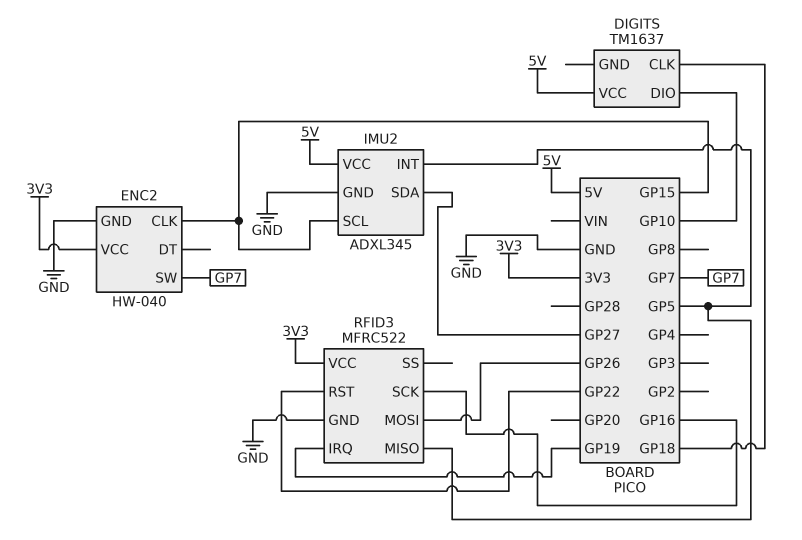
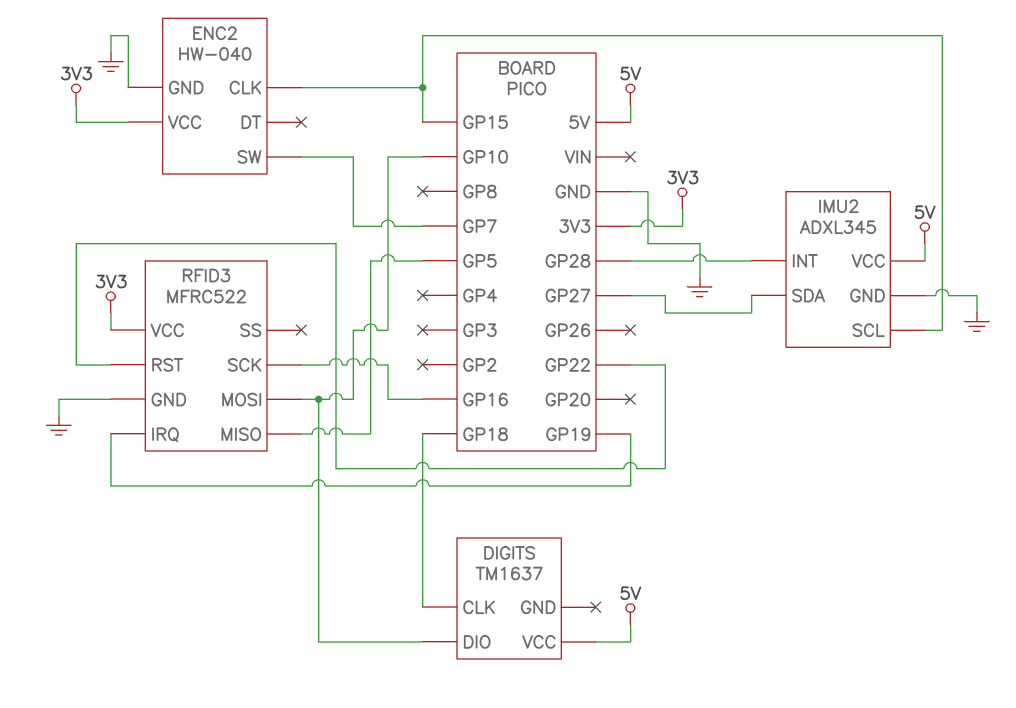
IMU2 pin INT: GP5 -> GP28
RFID3 pin MOSI: GP26 -> GP10

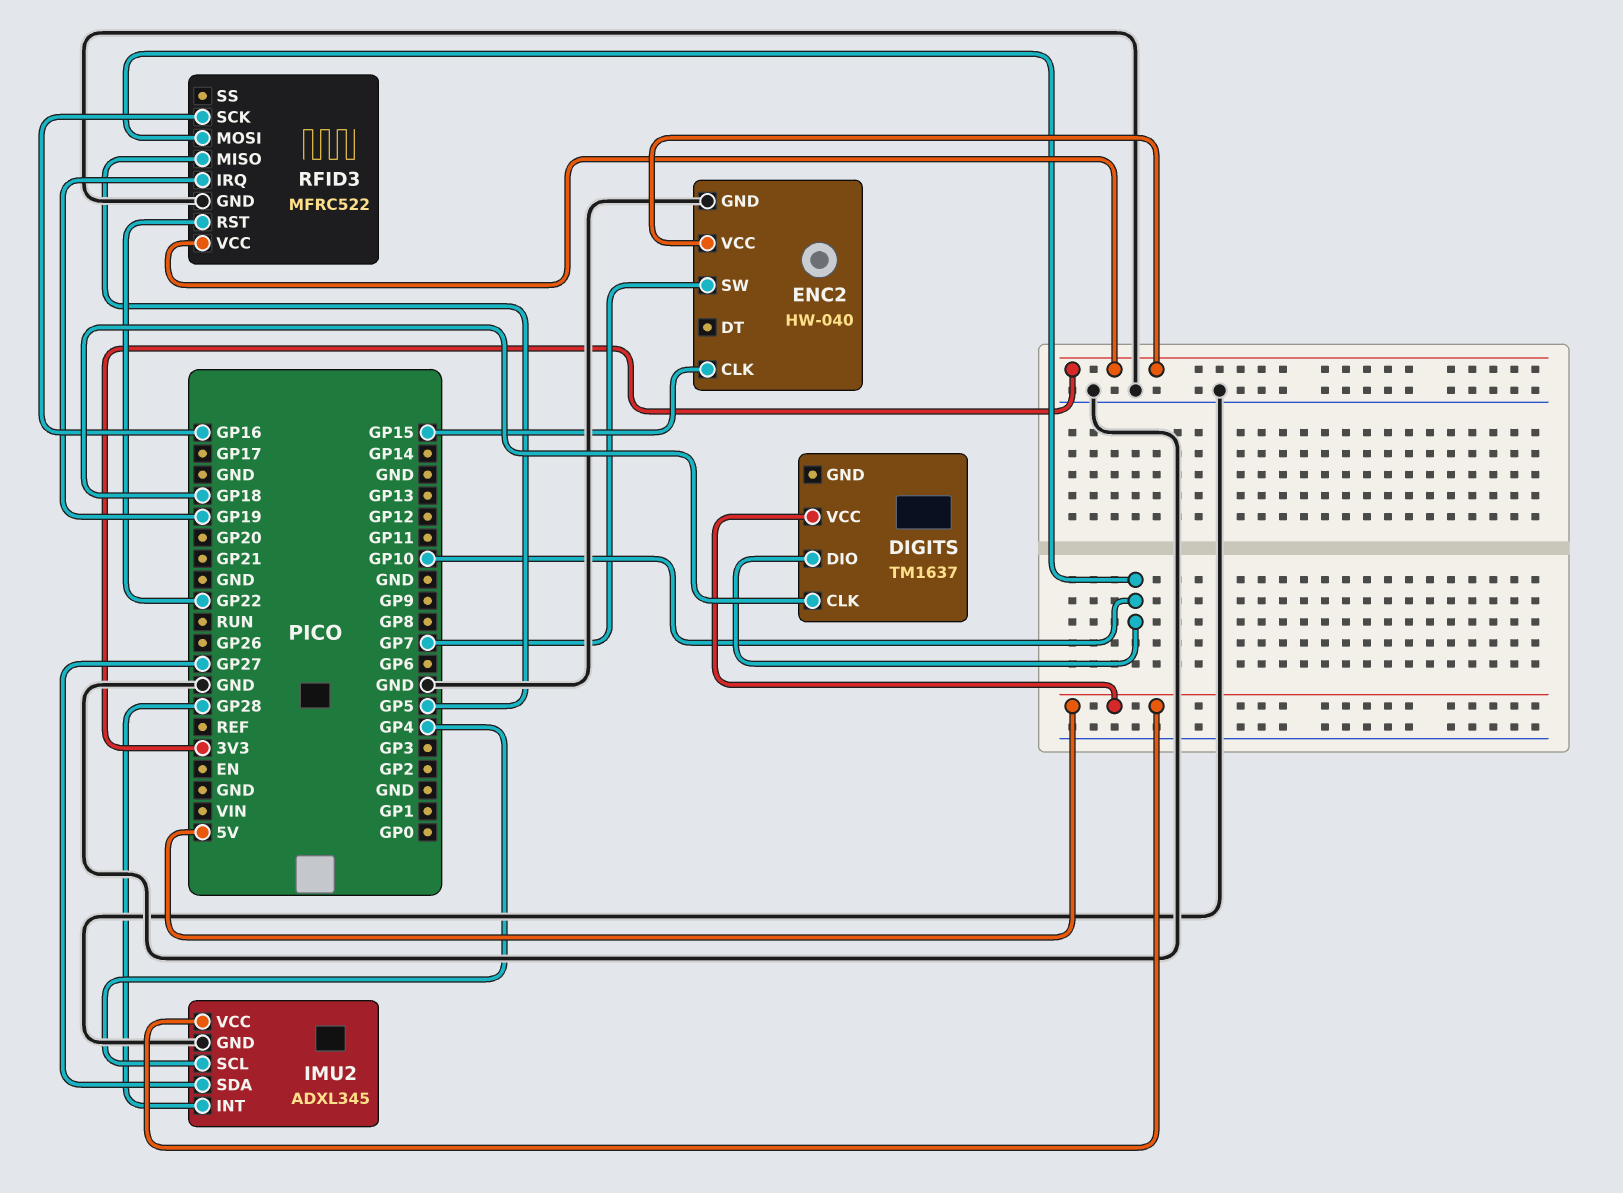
IMU2 pin SCL: GP15 -> GP4

